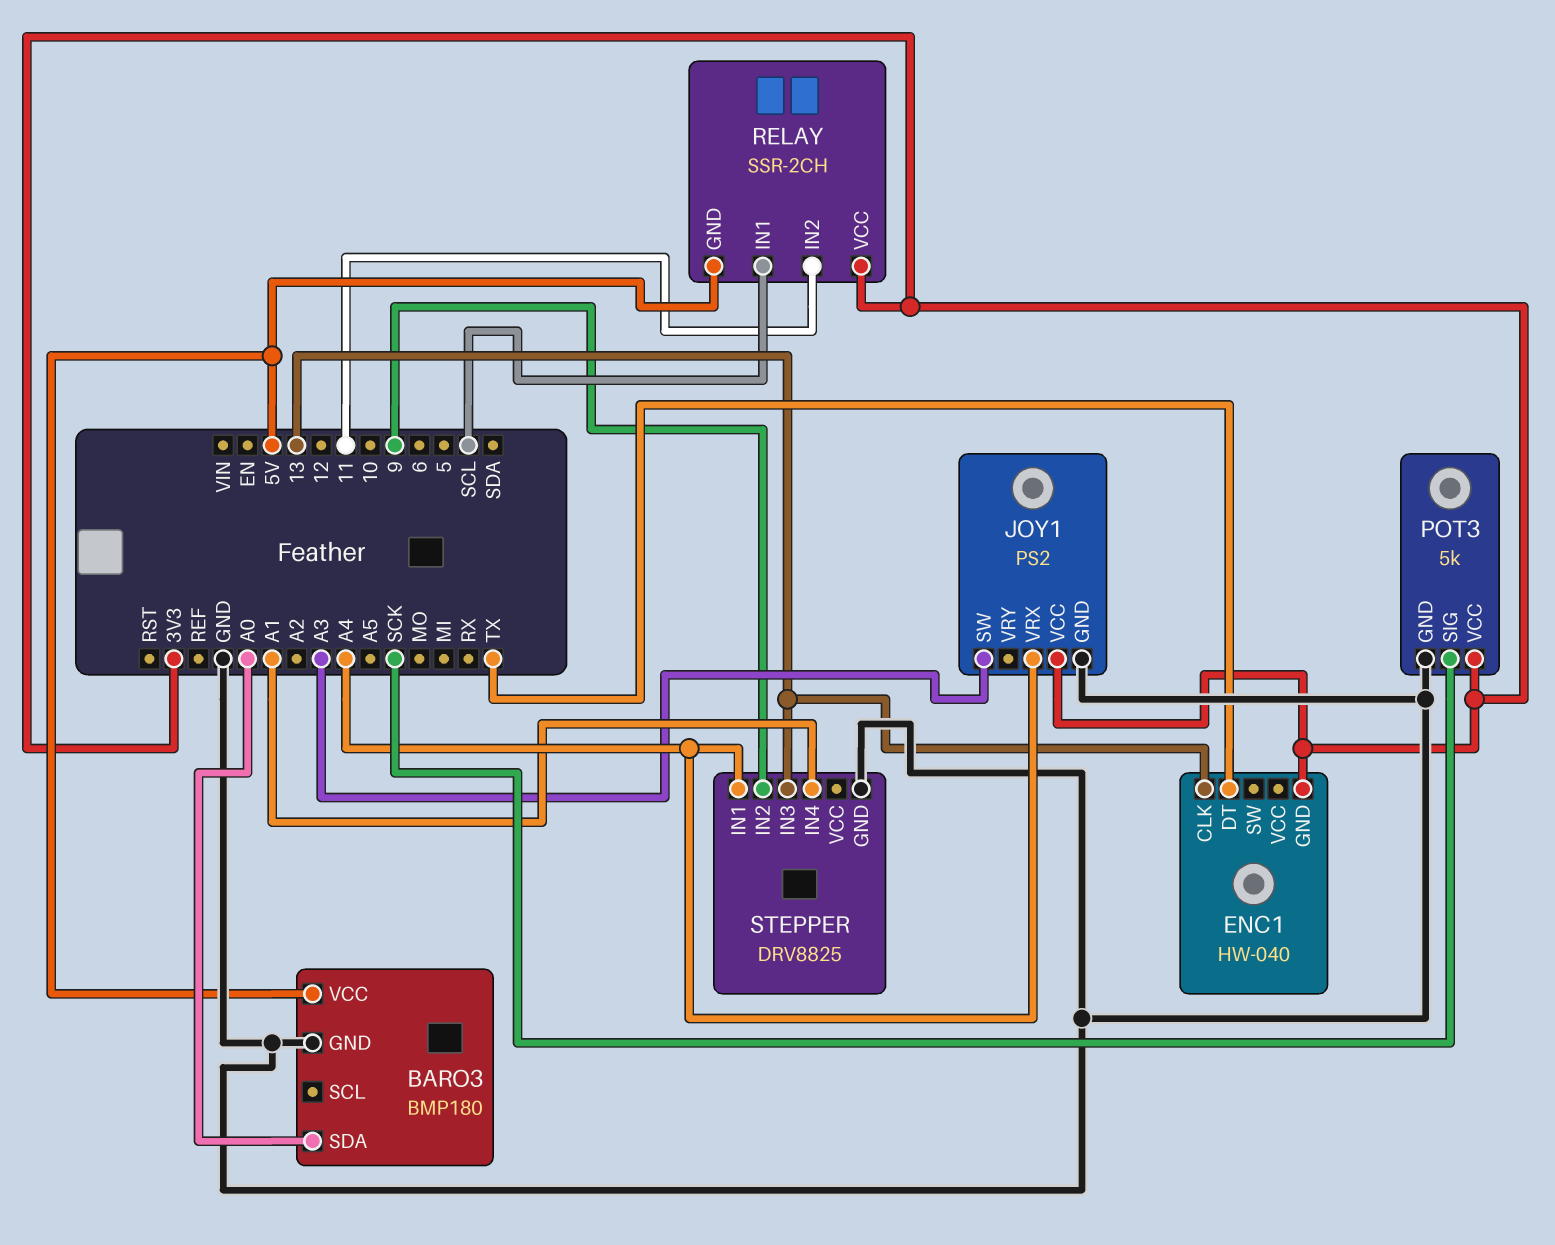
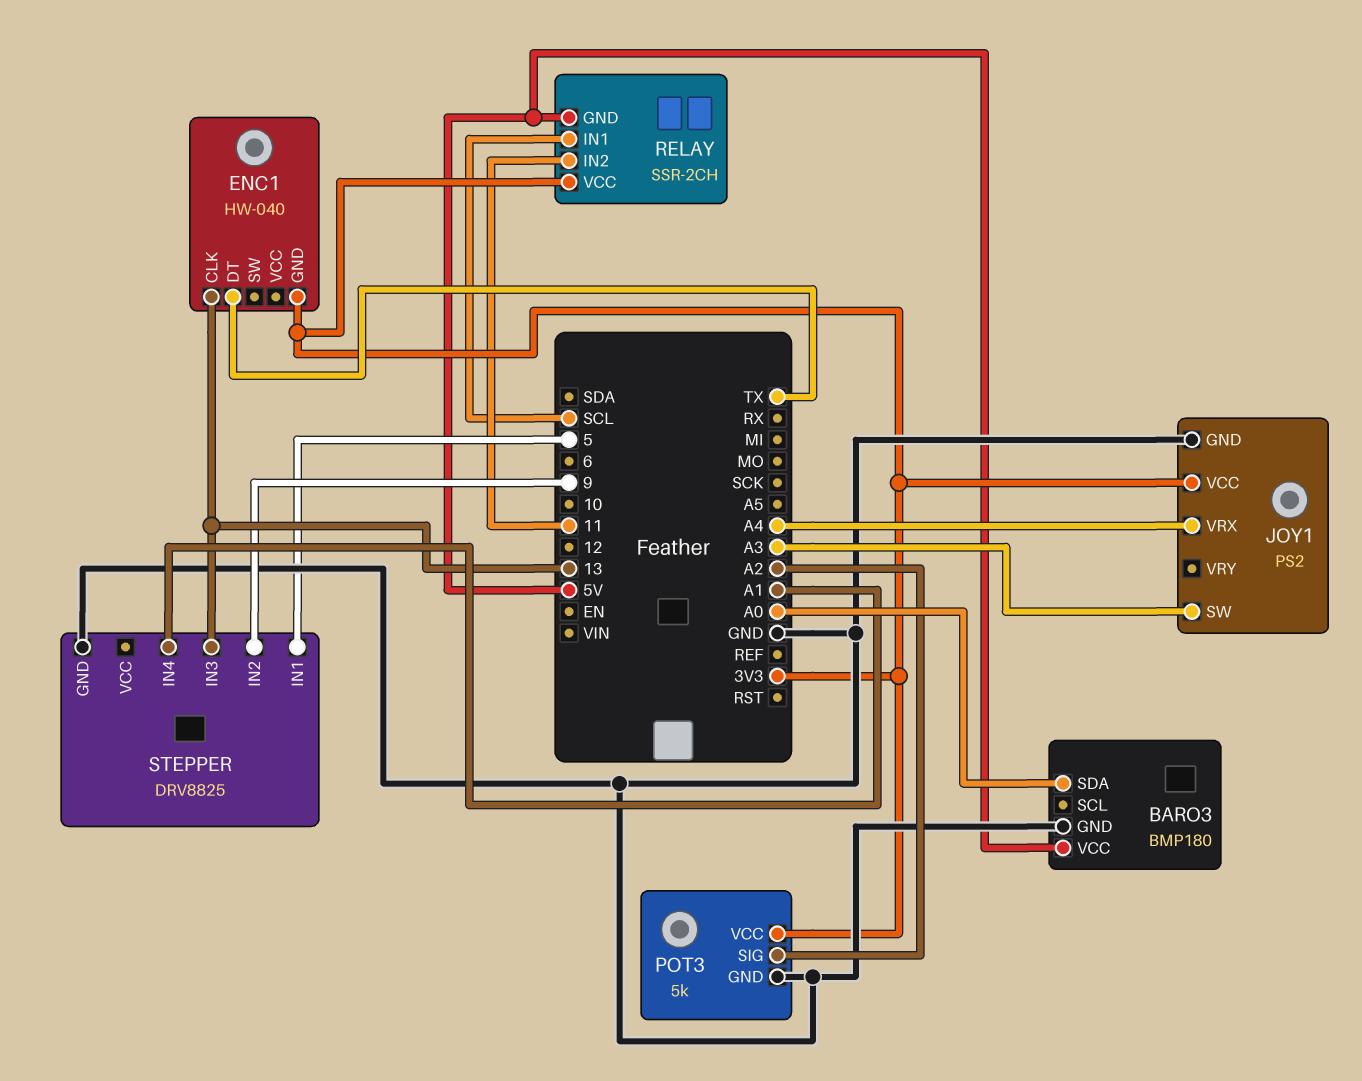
POT3 pin SIG: SCK -> A2
STEPPER pin IN1: A4 -> 5

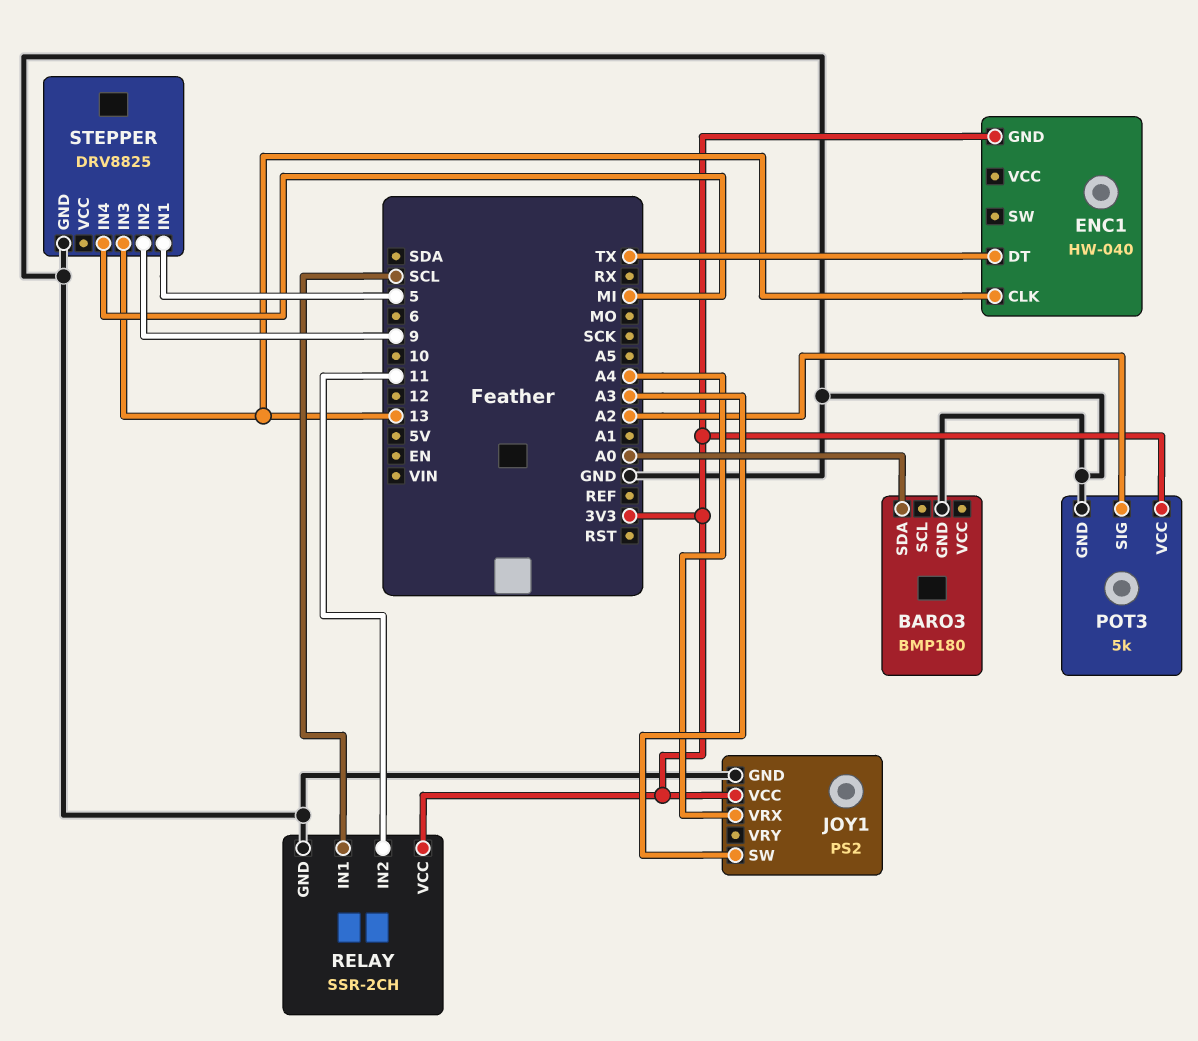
BARO3 pin VCC: 5V -> none
RELAY pin GND: 5V -> GND
STEPPER pin IN4: A1 -> MI

